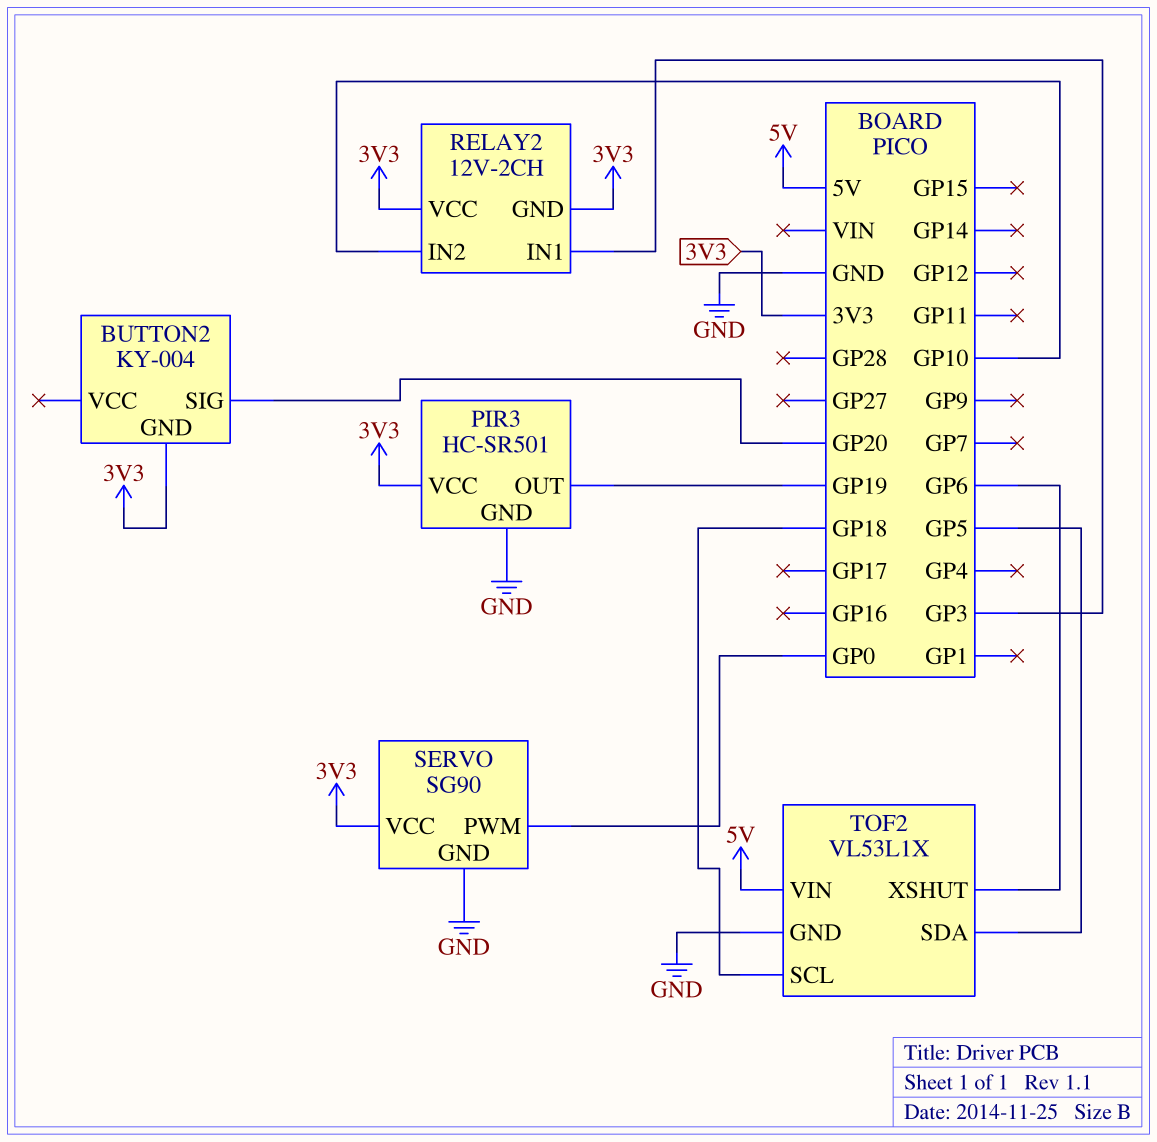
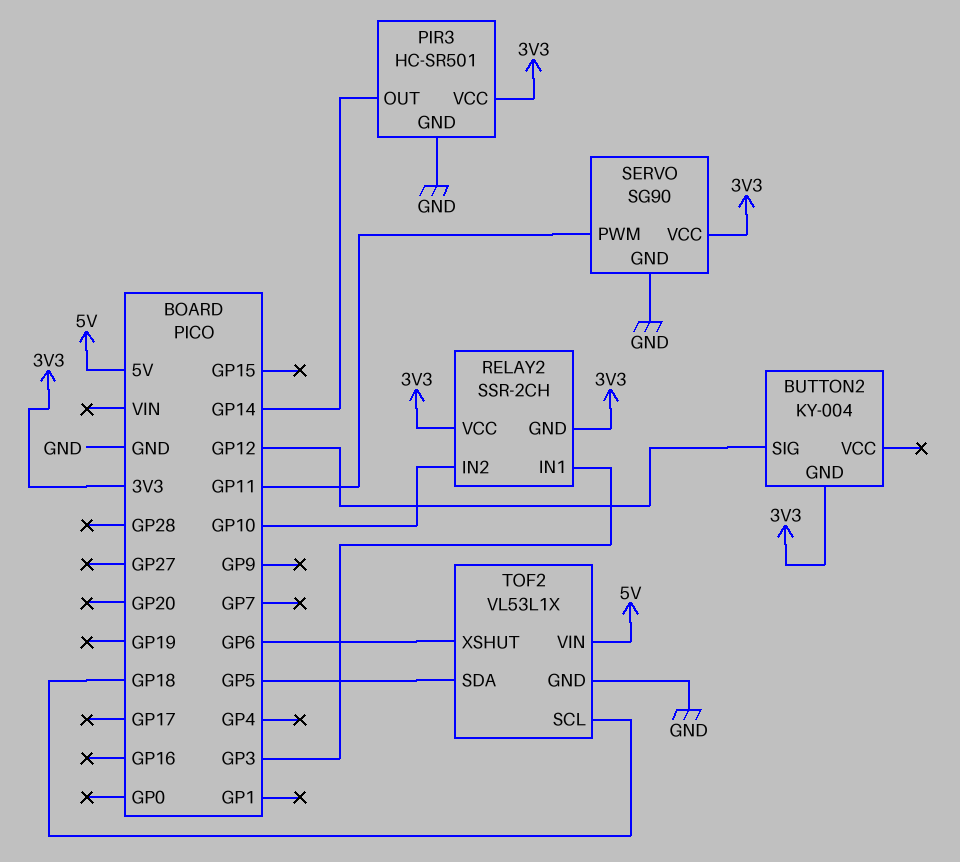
BUTTON2 pin SIG: GP20 -> GP12
PIR3 pin OUT: GP19 -> GP14
RELAY2: 12V-2CH -> SSR-2CH
SERVO pin PWM: GP0 -> GP11

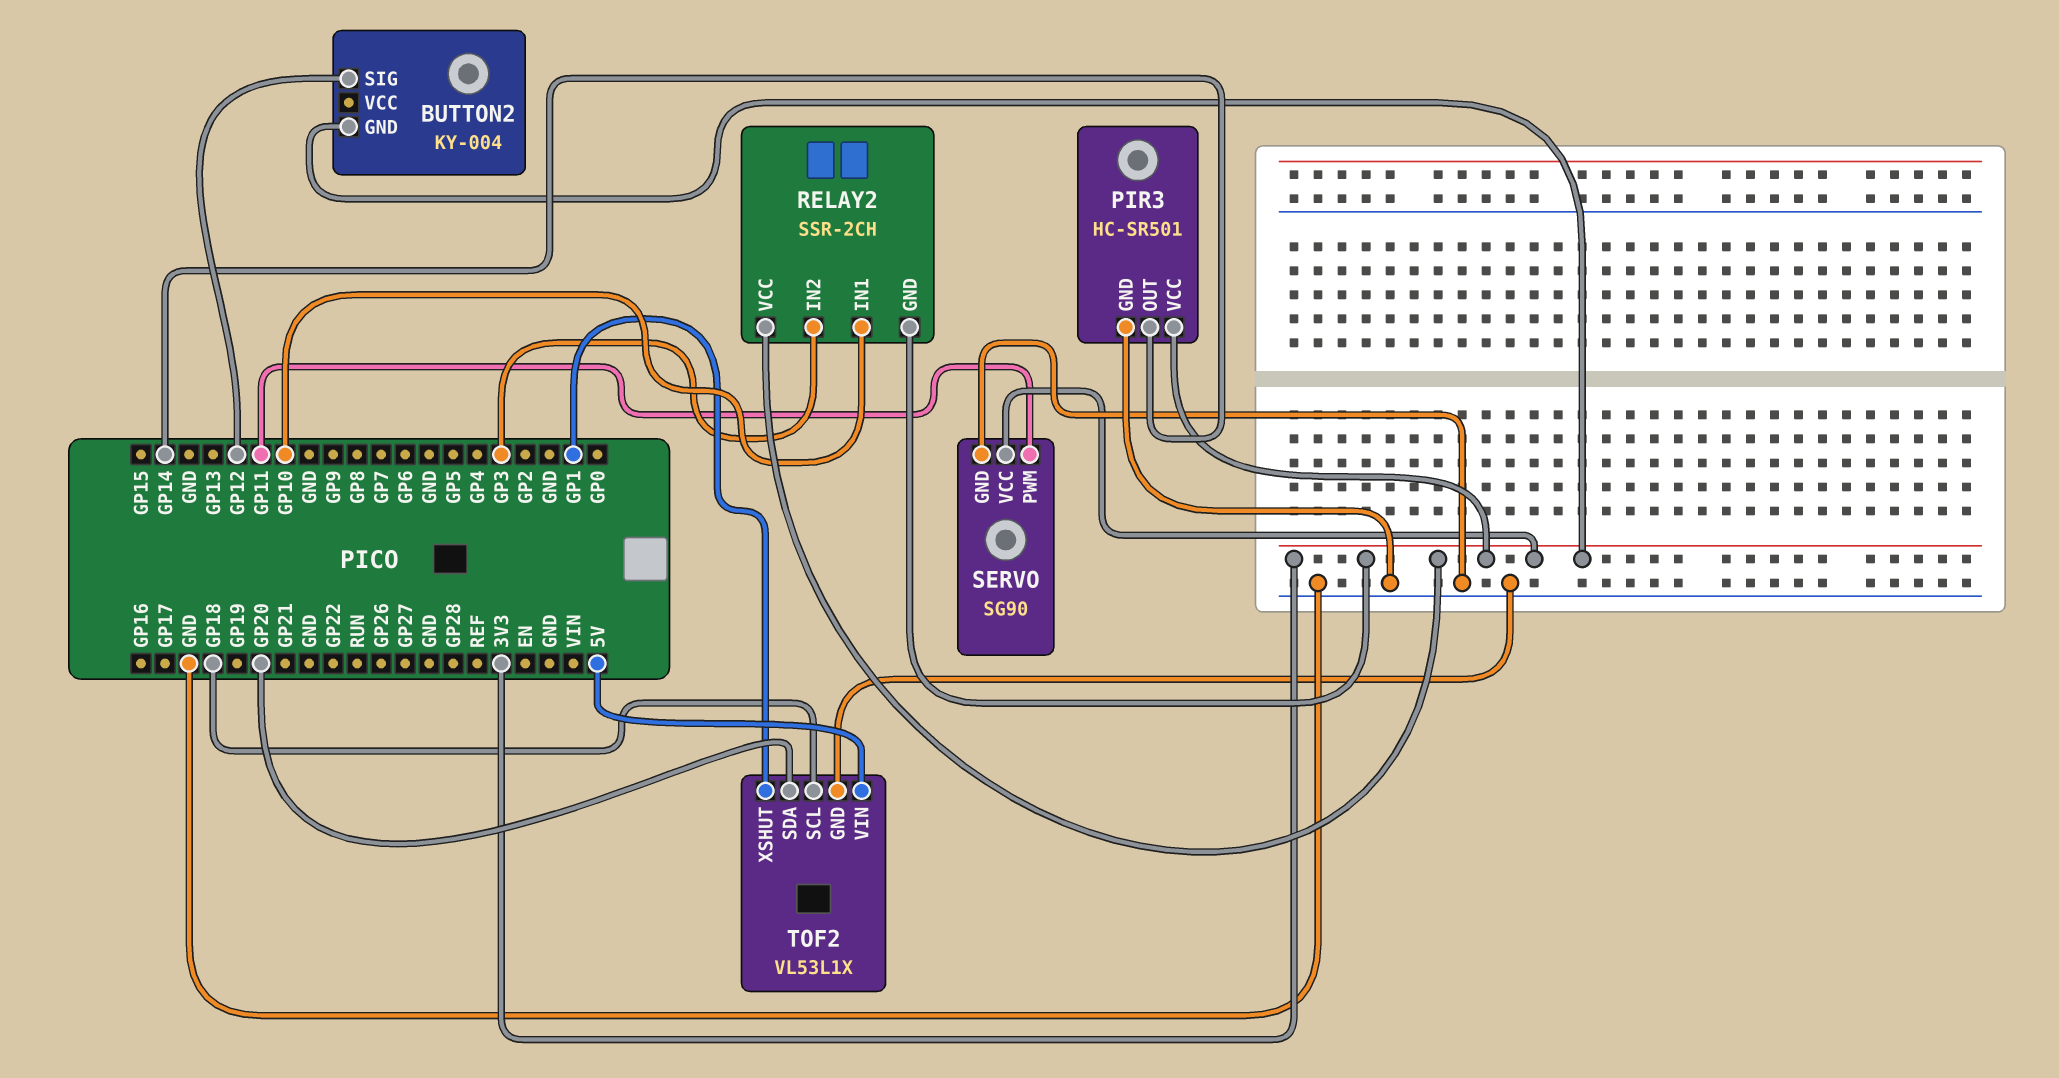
RELAY2 pin IN1: GP3 -> GP10
RELAY2 pin IN2: GP10 -> GP3
TOF2 pin SDA: GP5 -> GP20
TOF2 pin XSHUT: GP6 -> GP1

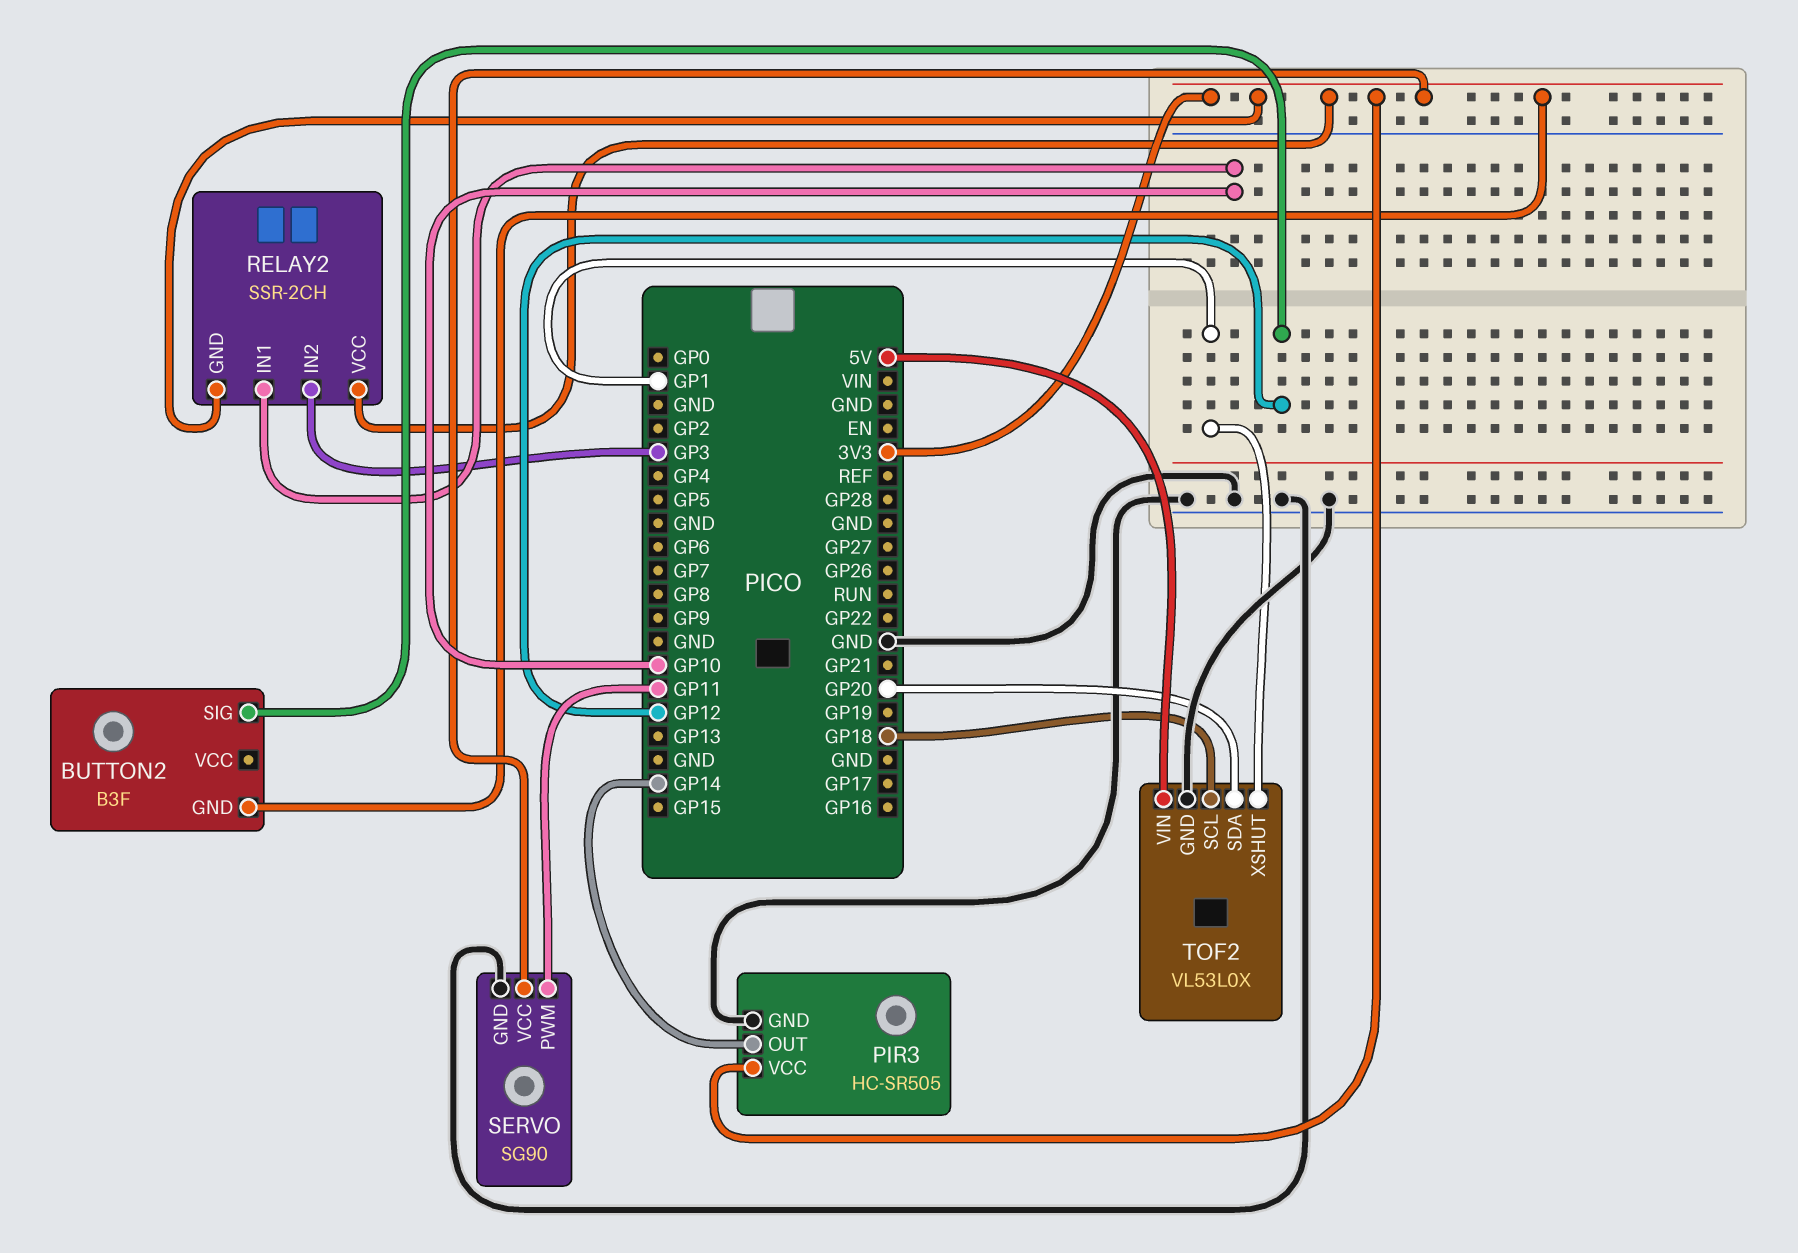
BUTTON2: KY-004 -> B3F
PIR3: HC-SR501 -> HC-SR505
TOF2: VL53L1X -> VL53L0X

